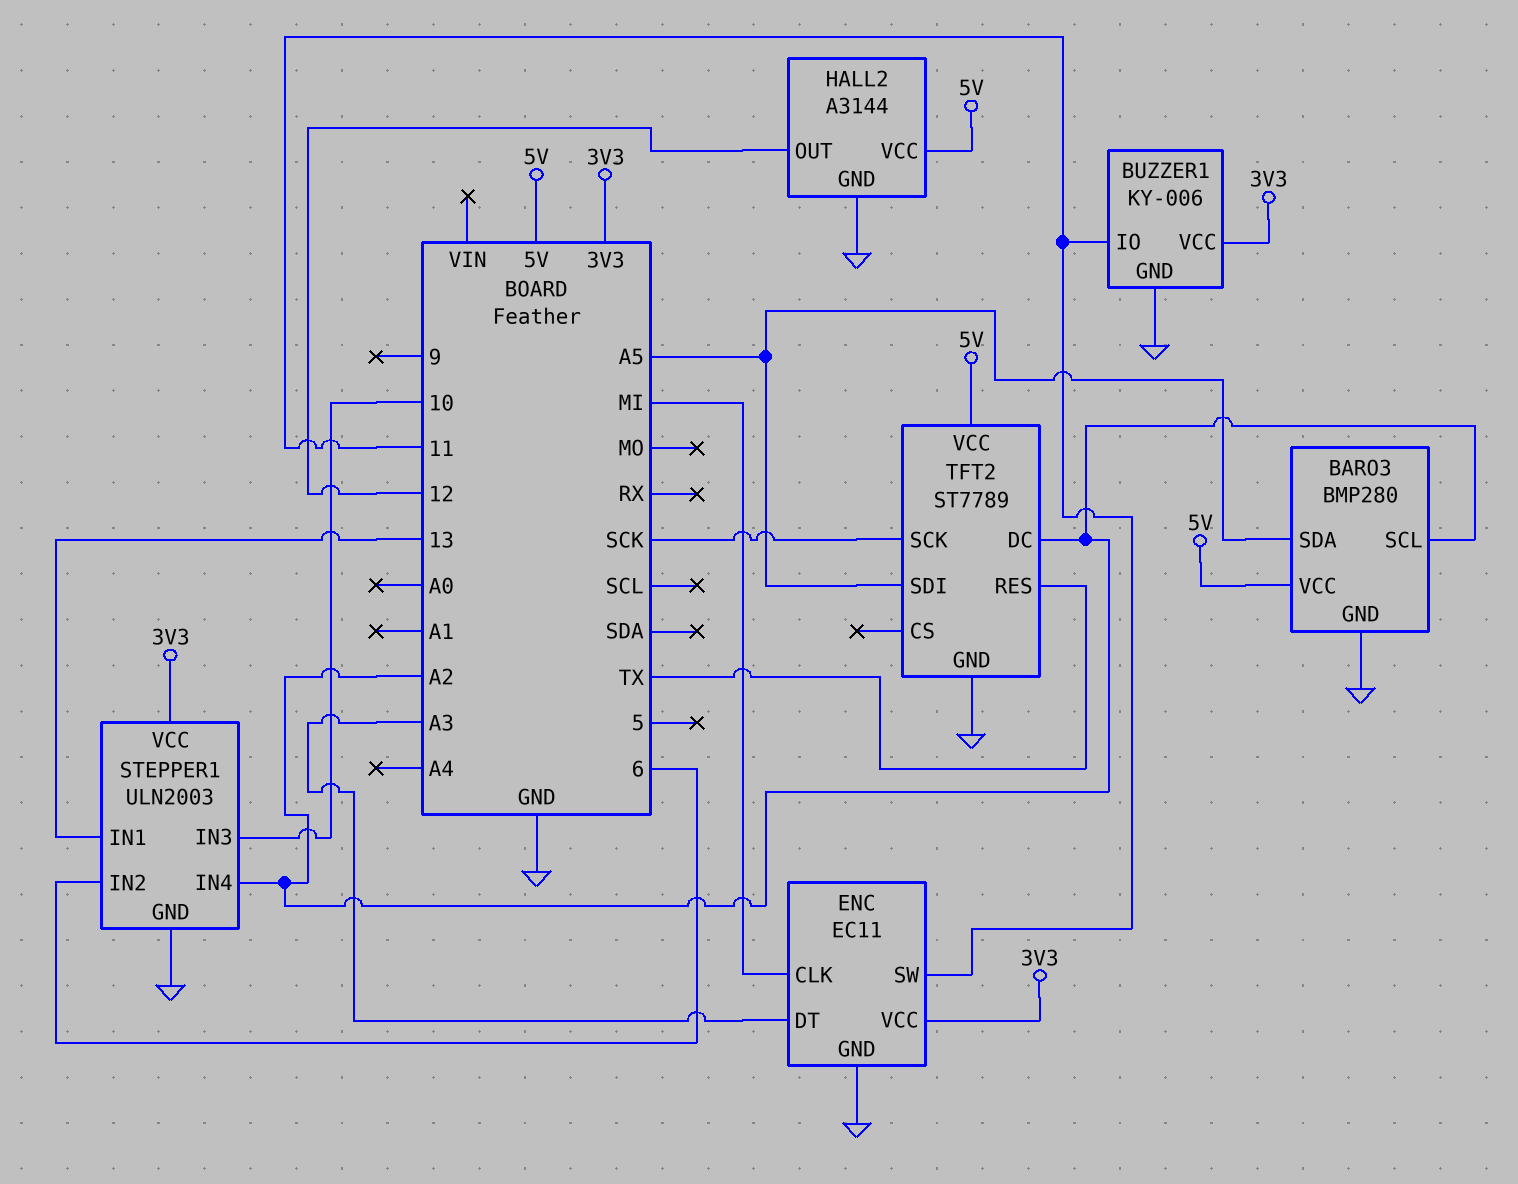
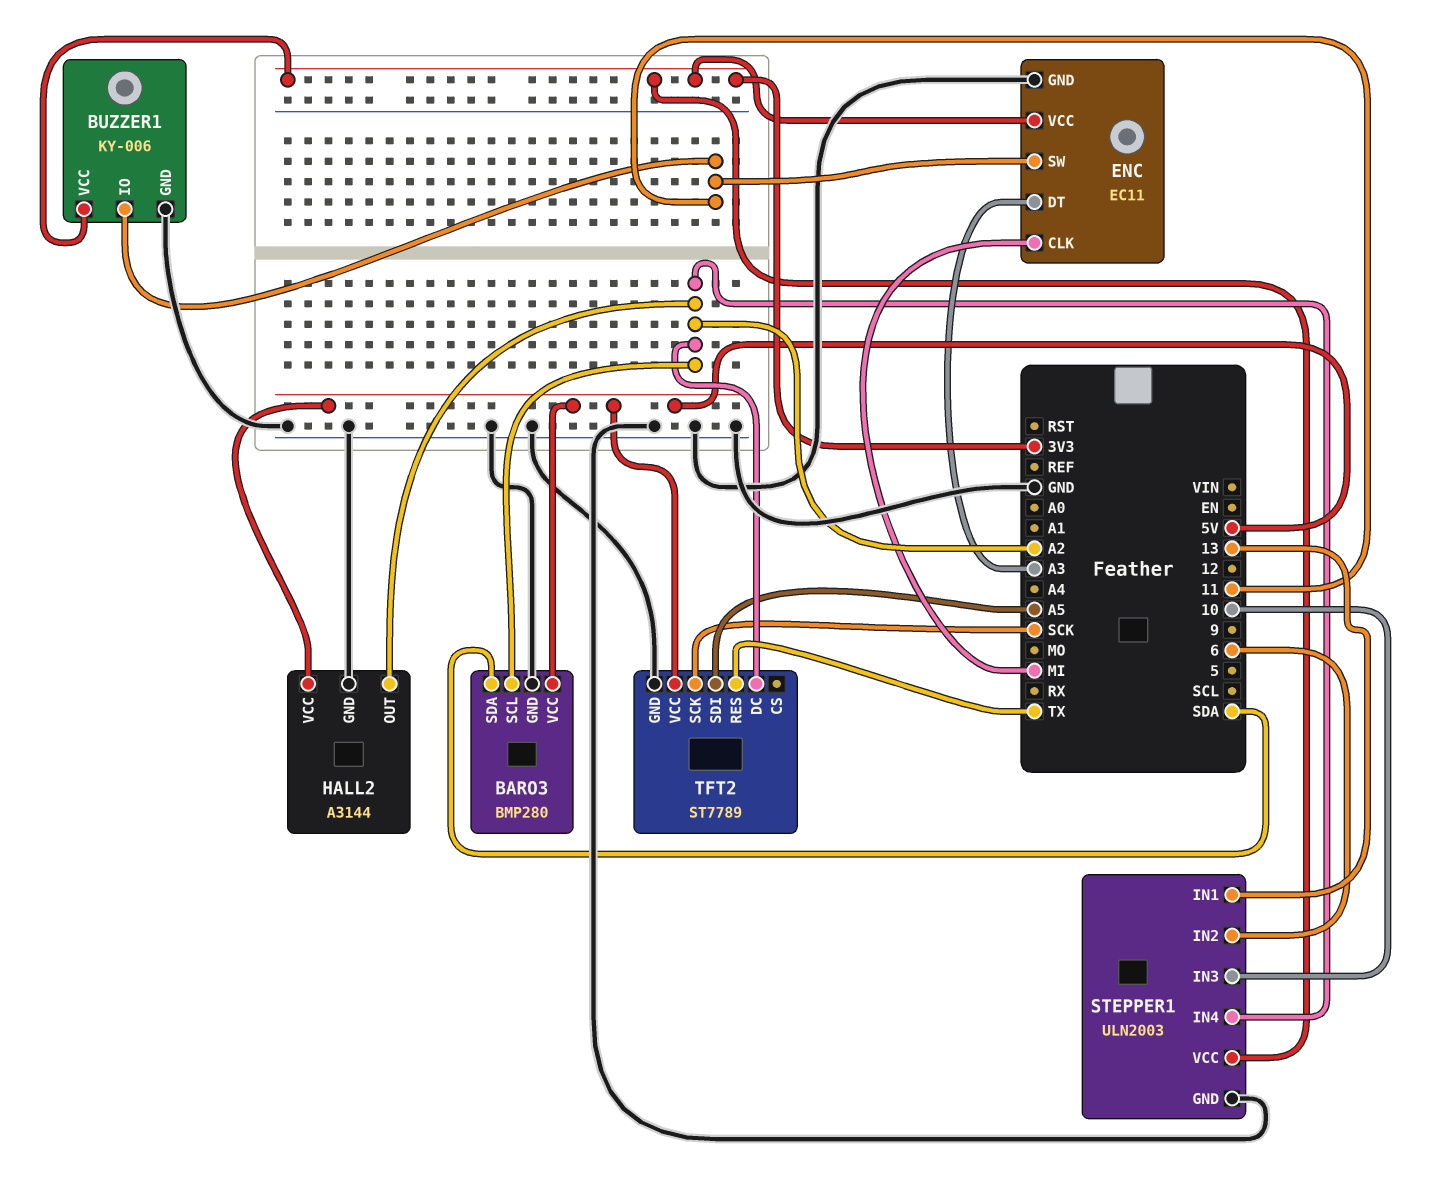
BARO3 pin SDA: A5 -> SDA
HALL2 pin OUT: 12 -> A2

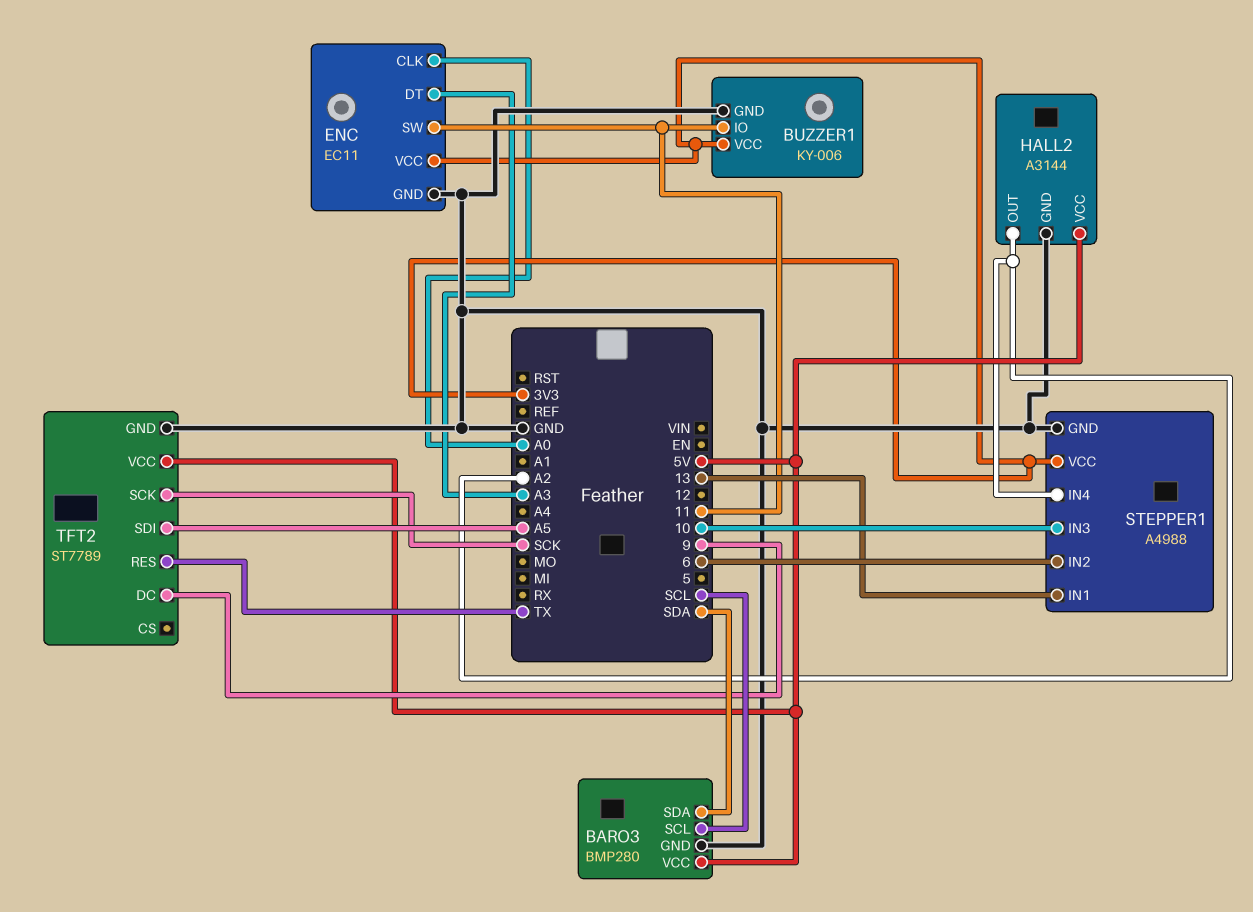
BARO3 pin SCL: A2 -> SCL
ENC pin CLK: MI -> A0
STEPPER1: ULN2003 -> A4988
TFT2 pin DC: A2 -> 9

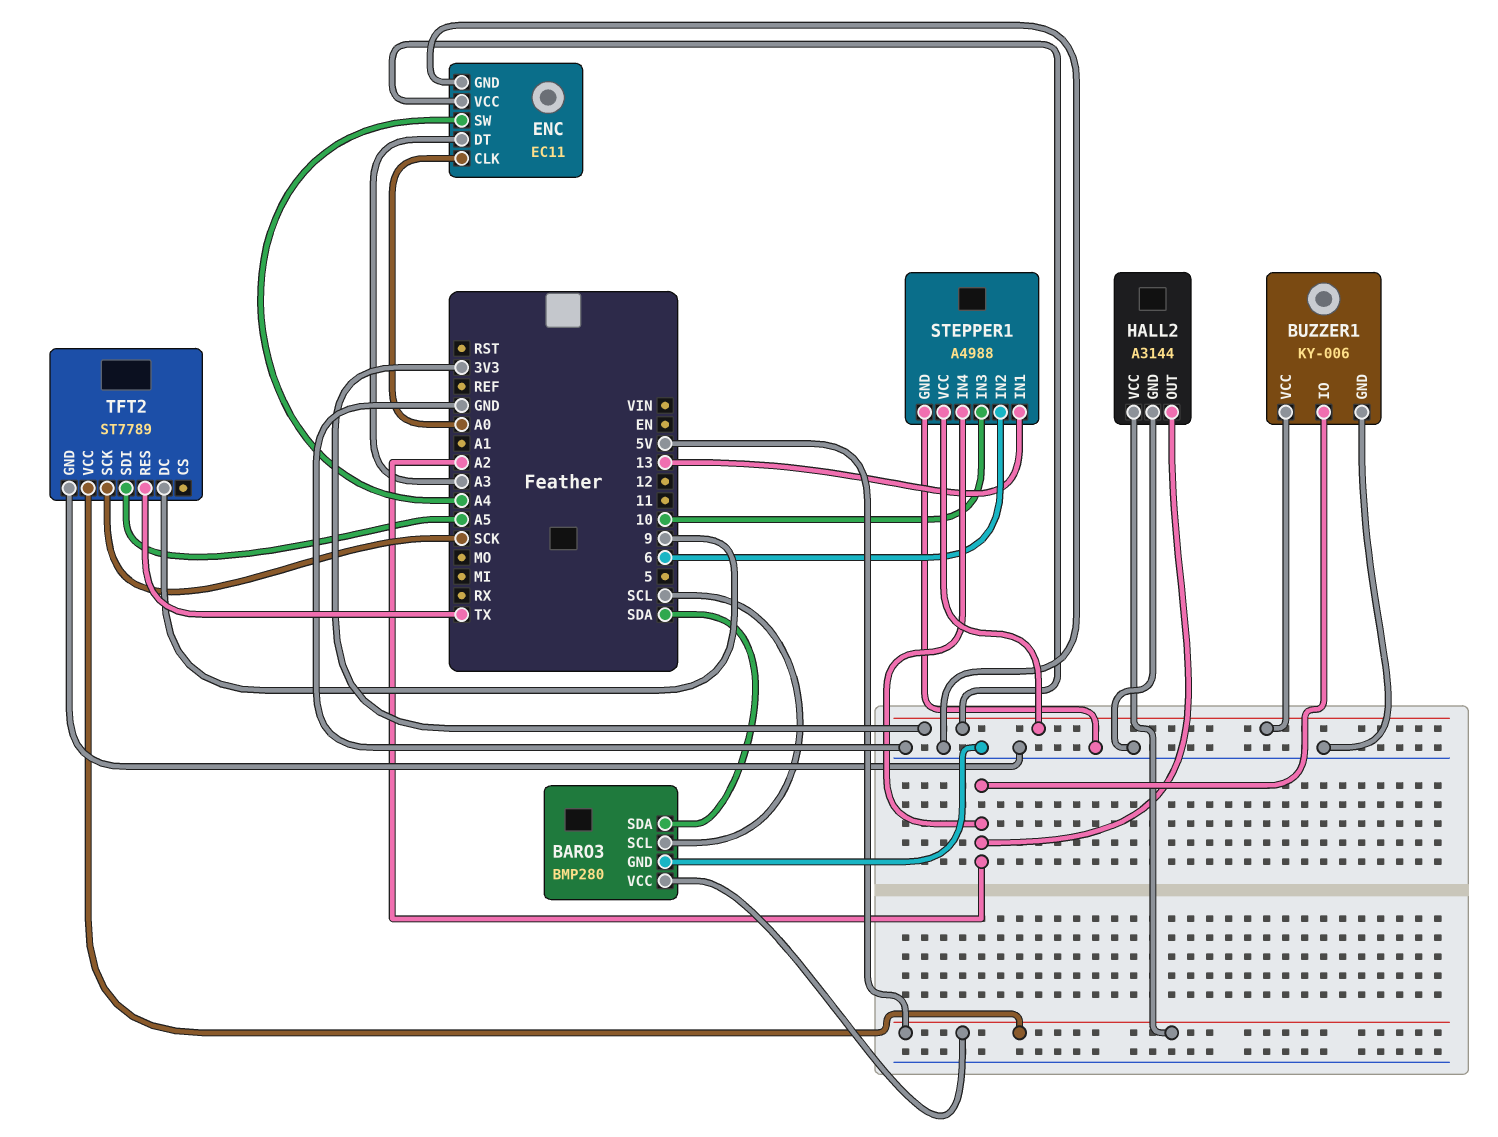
BUZZER1 pin IO: 11 -> A2
ENC pin SW: 11 -> A4

